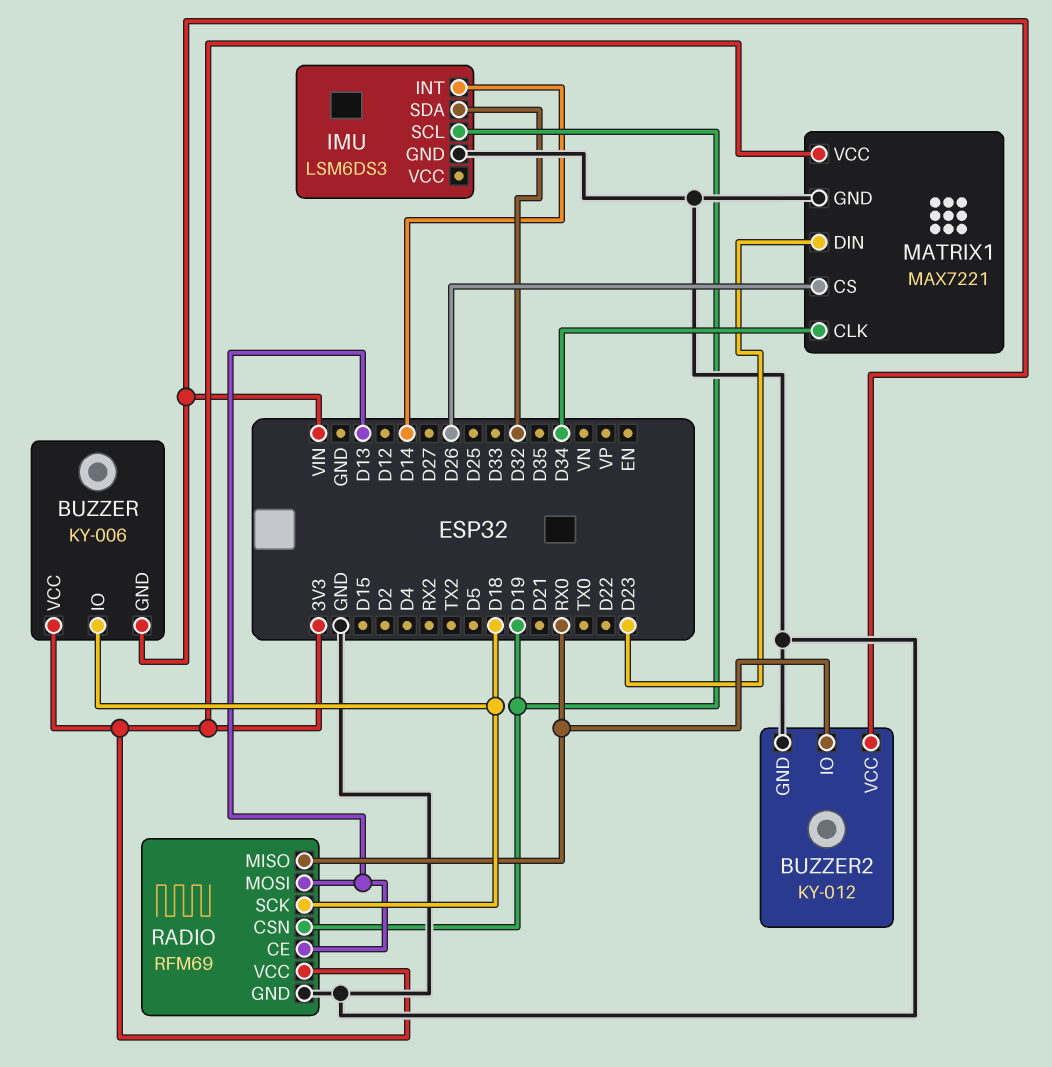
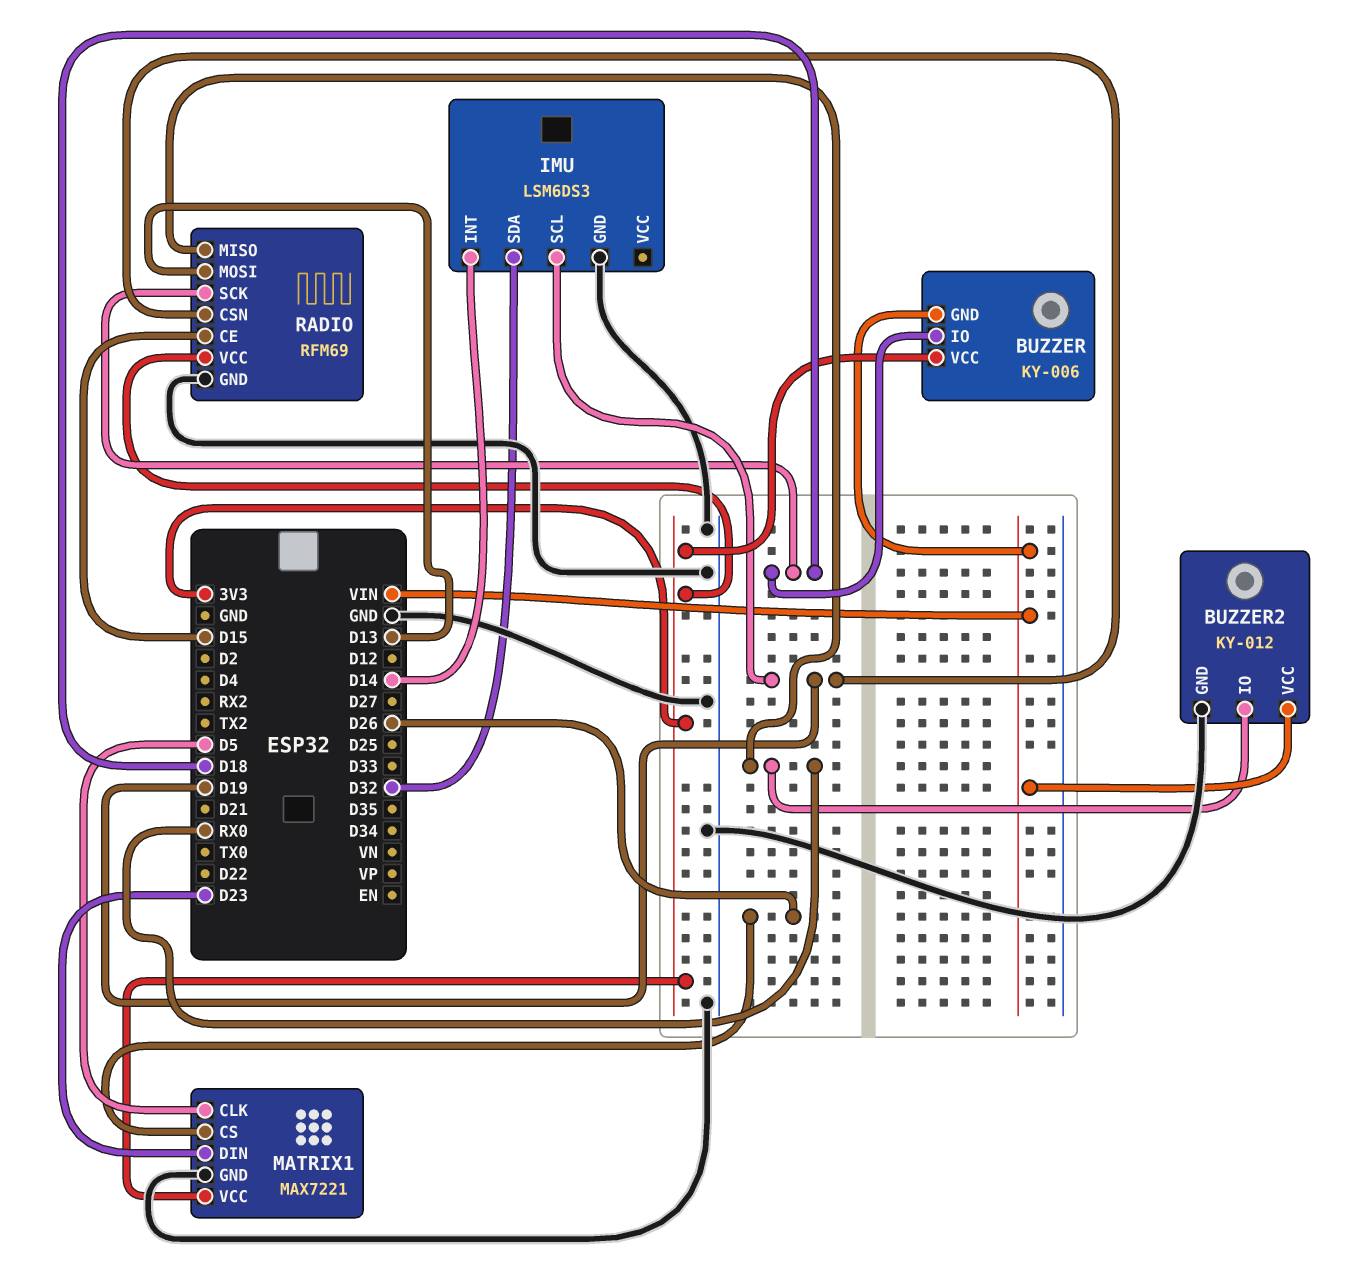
MATRIX1 pin CLK: D34 -> D5
RADIO pin CE: D13 -> D15

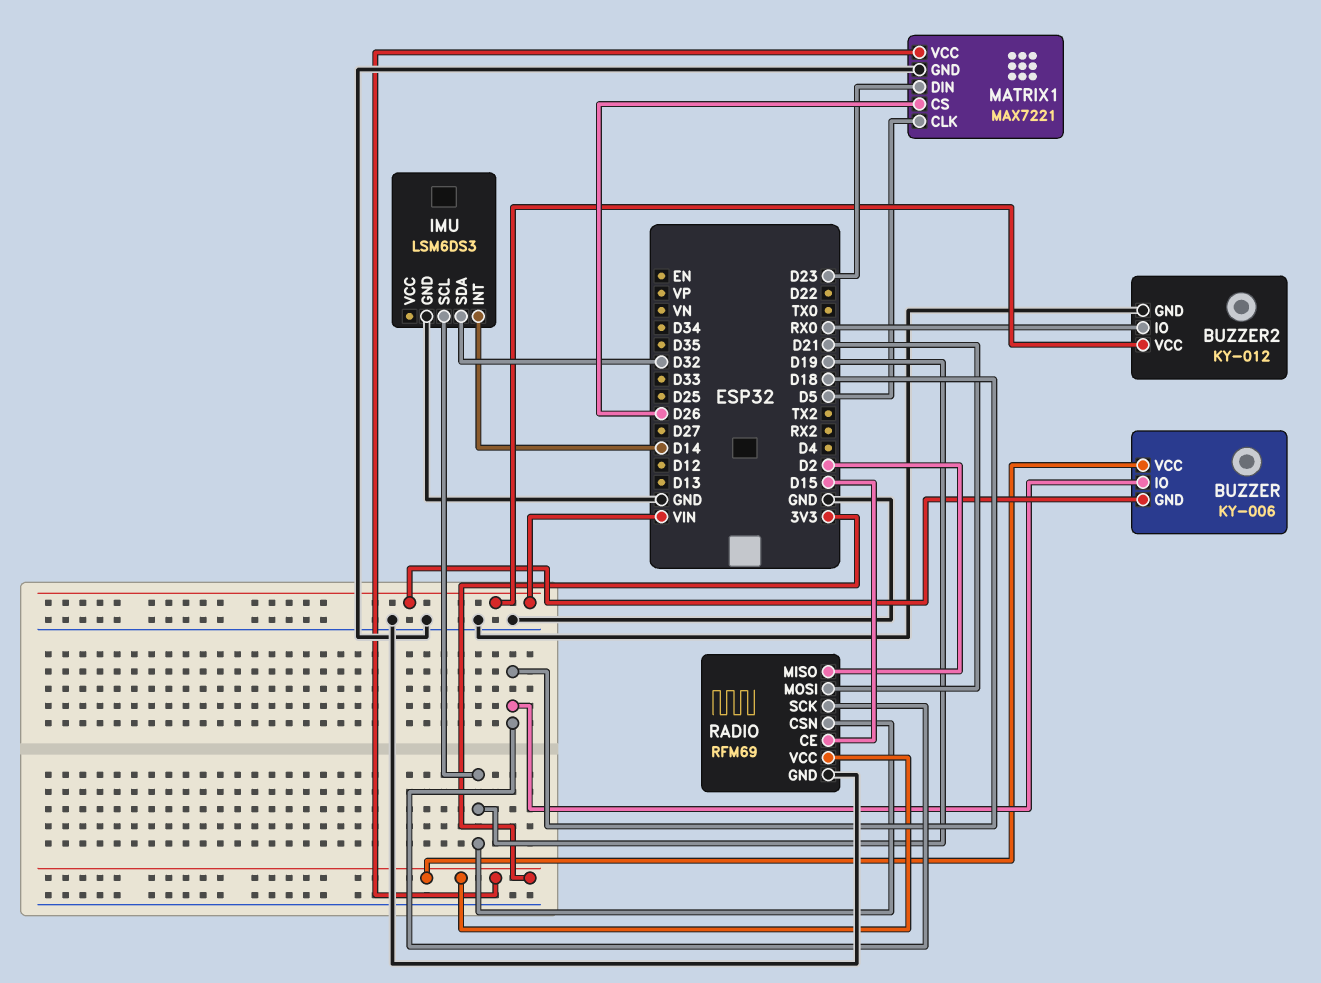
RADIO pin MISO: RX0 -> D2
RADIO pin MOSI: D13 -> D21

